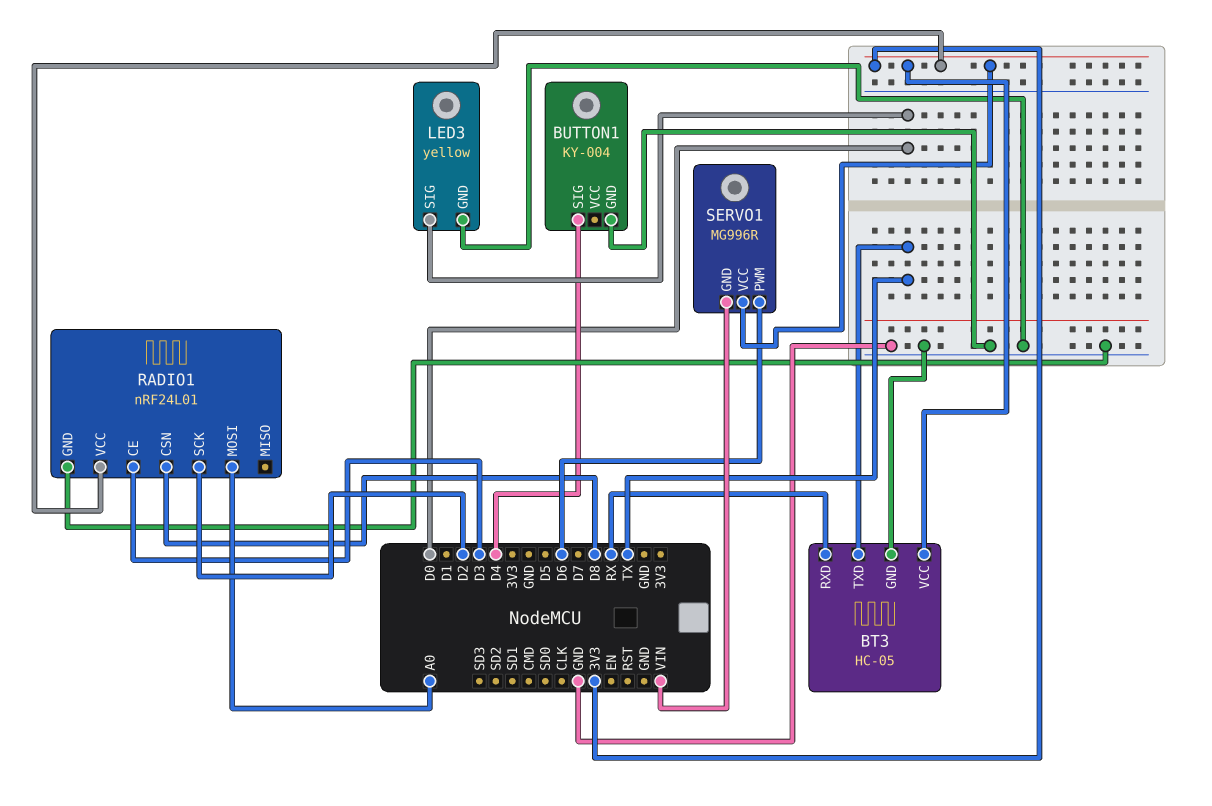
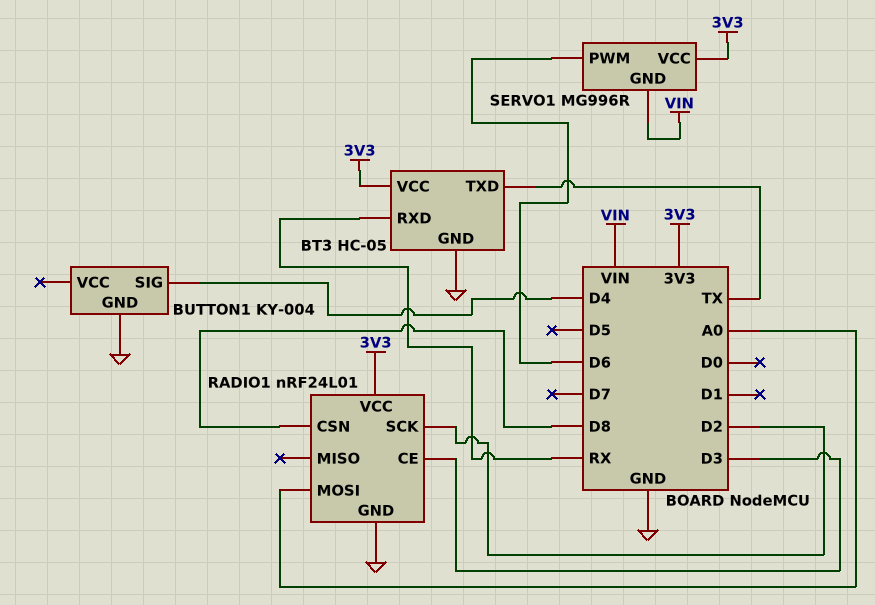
LED3: yellow -> none
LED3 pin GND: GND -> none
LED3 pin SIG: D0 -> none

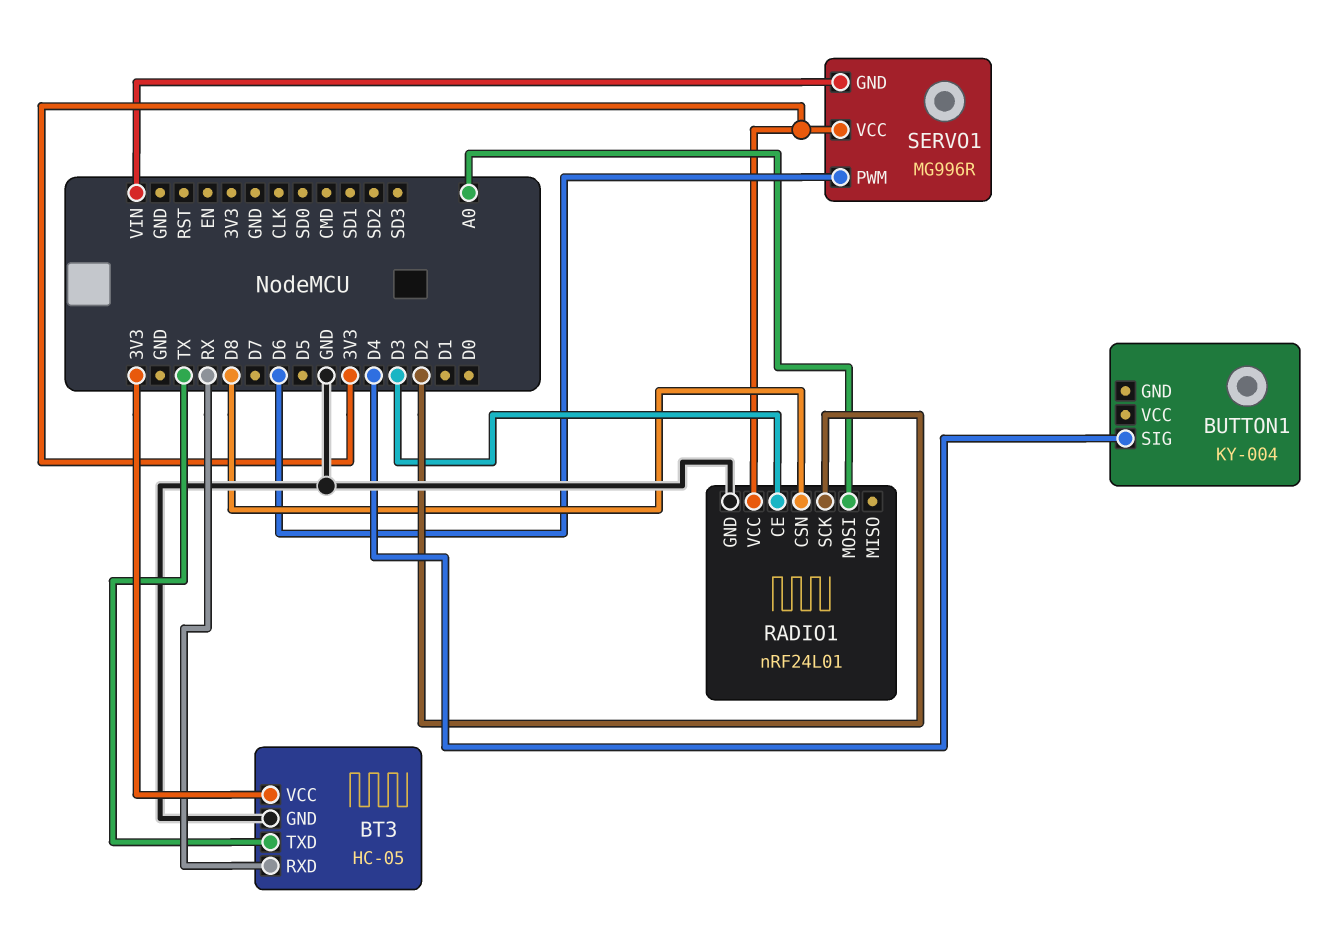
BUTTON1 pin GND: GND -> none

